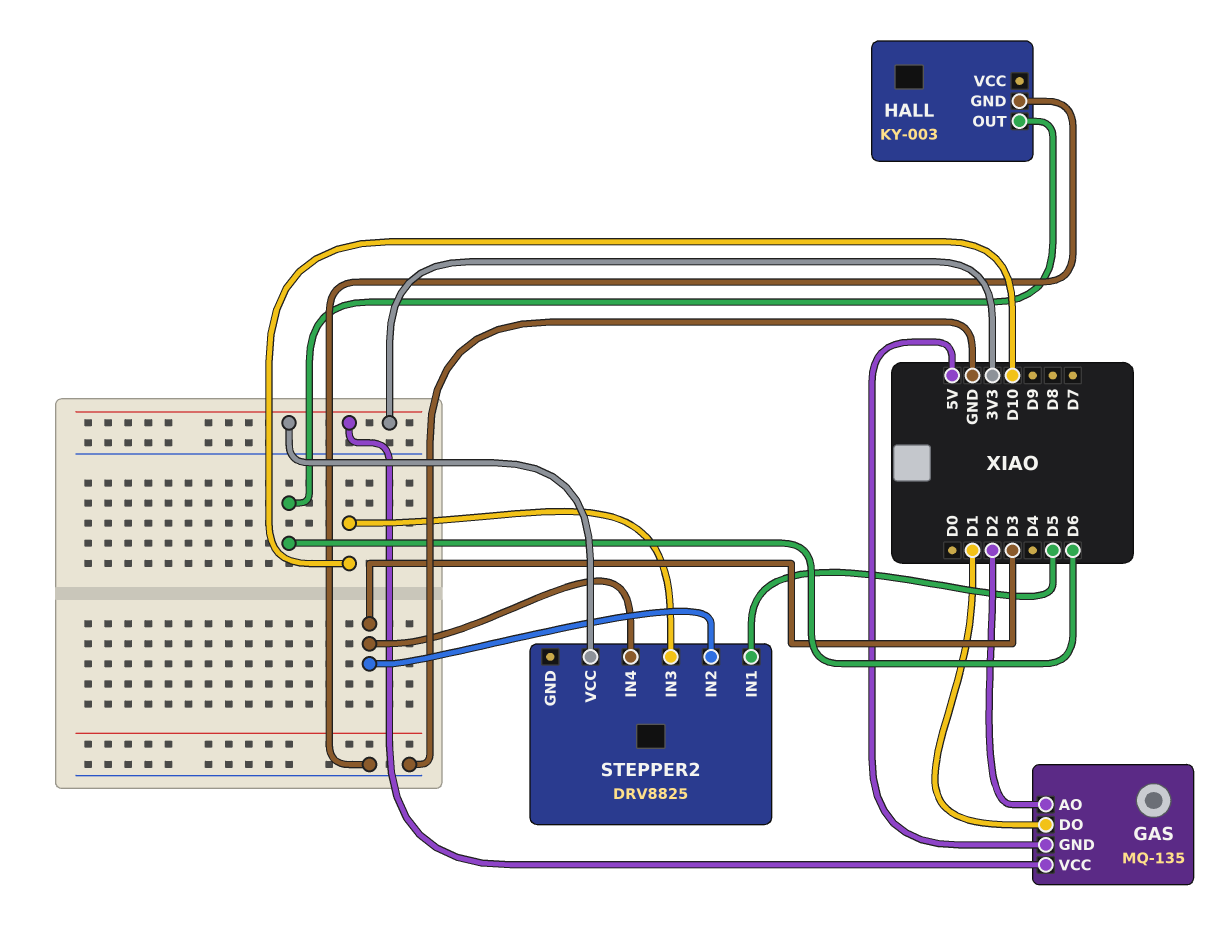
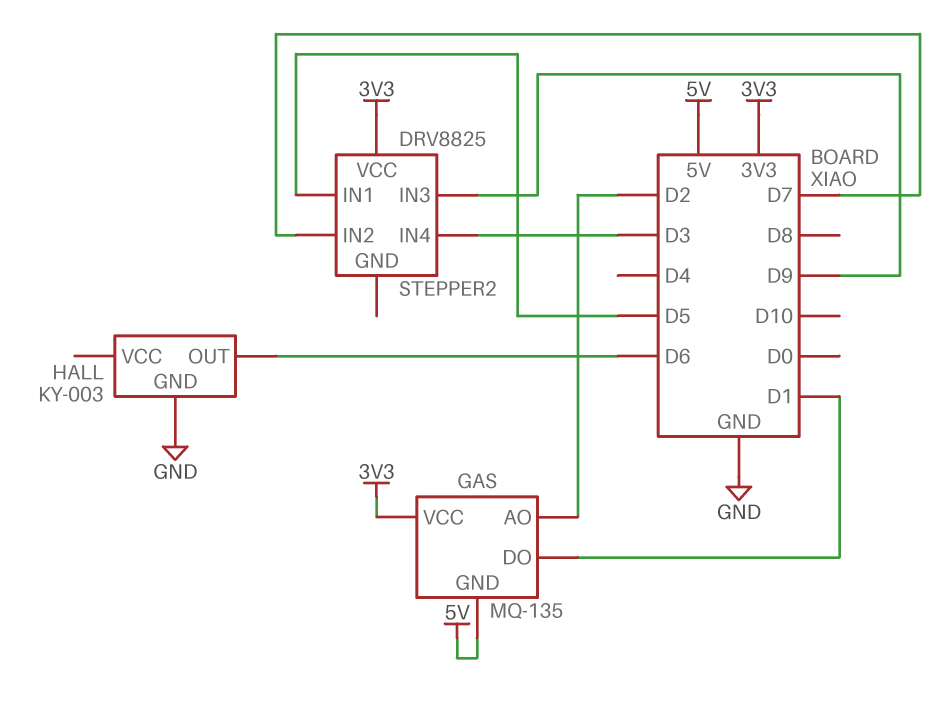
STEPPER2 pin IN2: D3 -> D7
STEPPER2 pin IN3: D10 -> D9

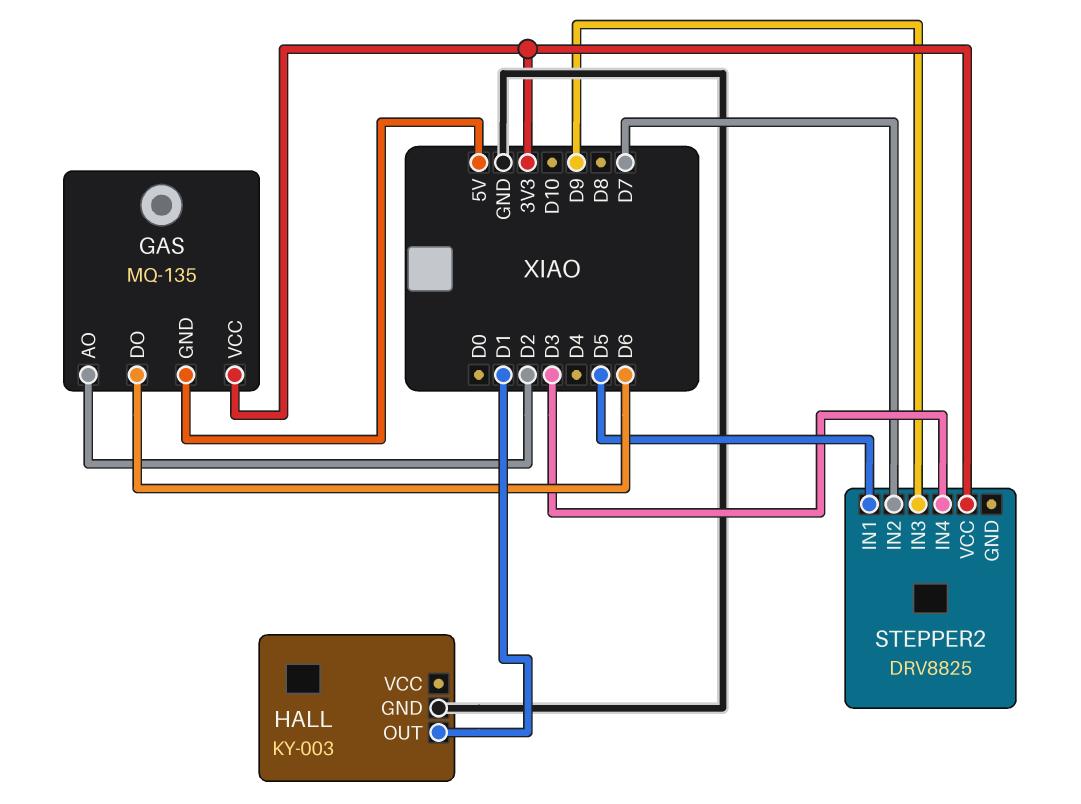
GAS pin DO: D1 -> D6
HALL pin OUT: D6 -> D1

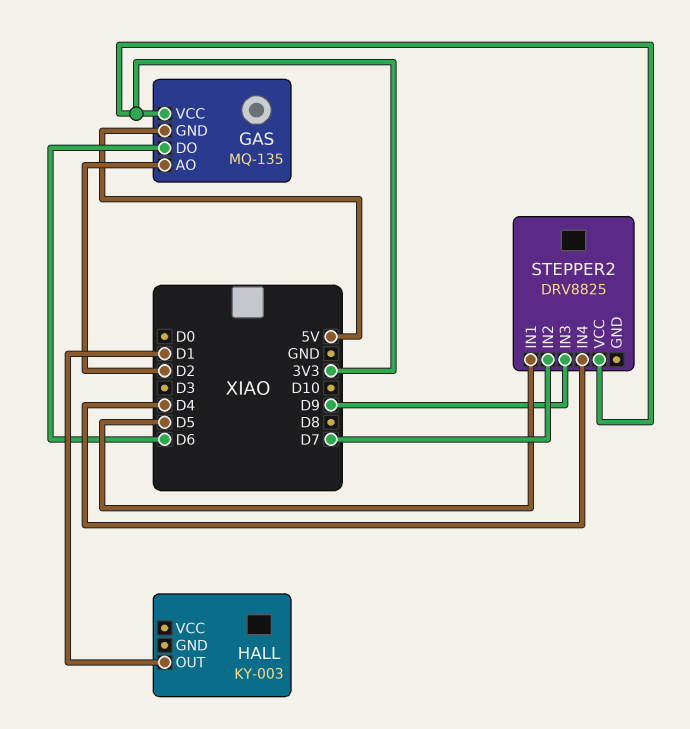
HALL pin GND: GND -> none
STEPPER2 pin IN4: D3 -> D4

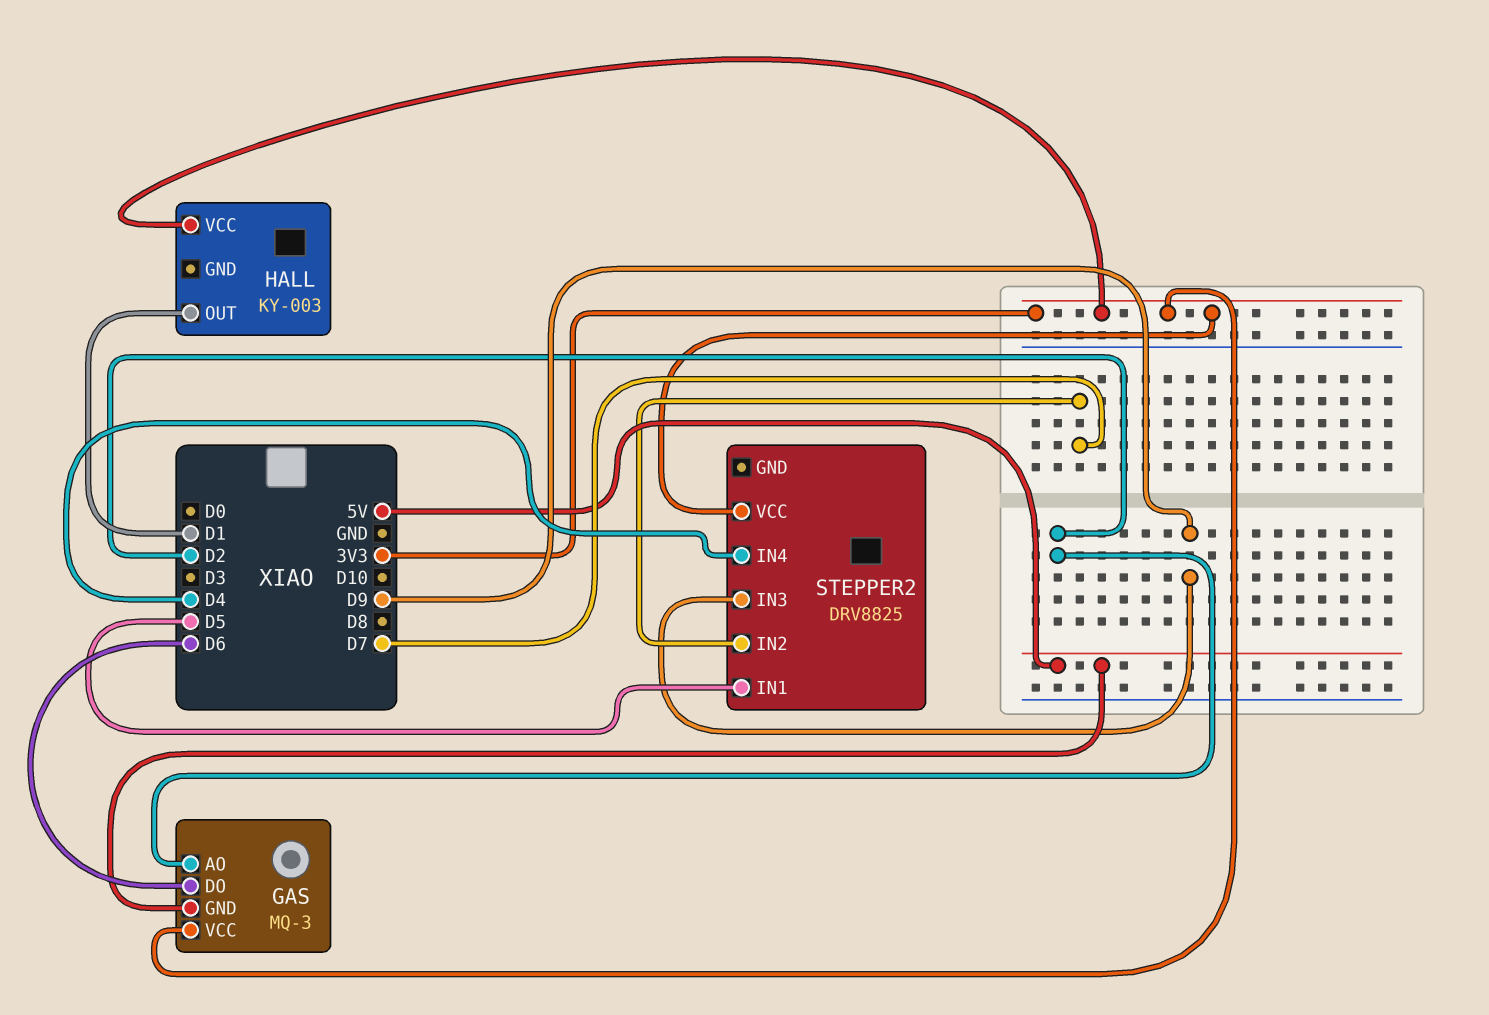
GAS: MQ-135 -> MQ-3
HALL pin VCC: none -> 3V3

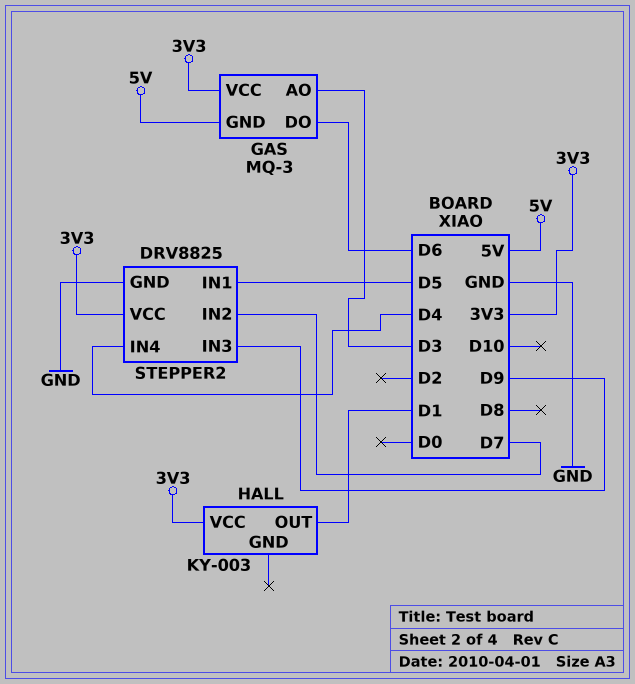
GAS pin AO: D2 -> D3
STEPPER2 pin GND: none -> GND

